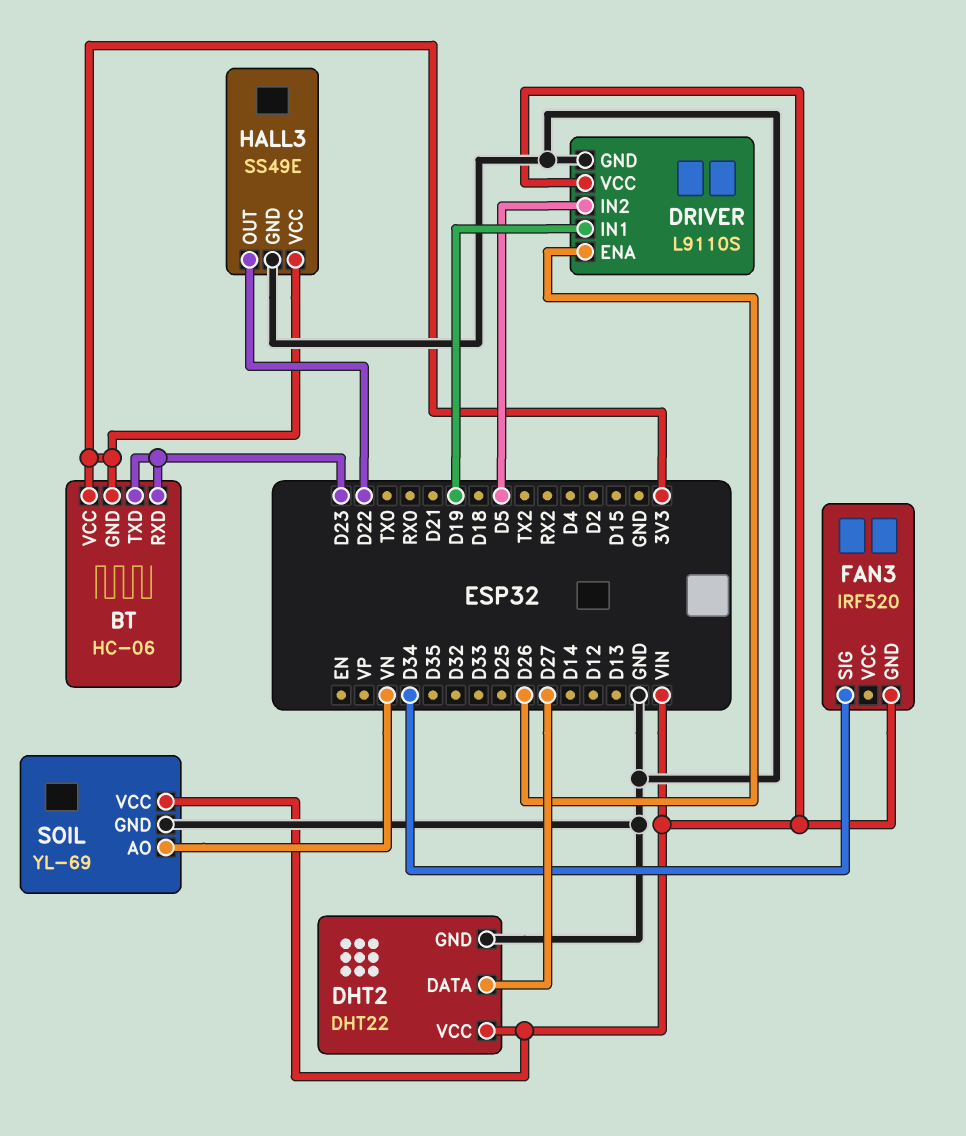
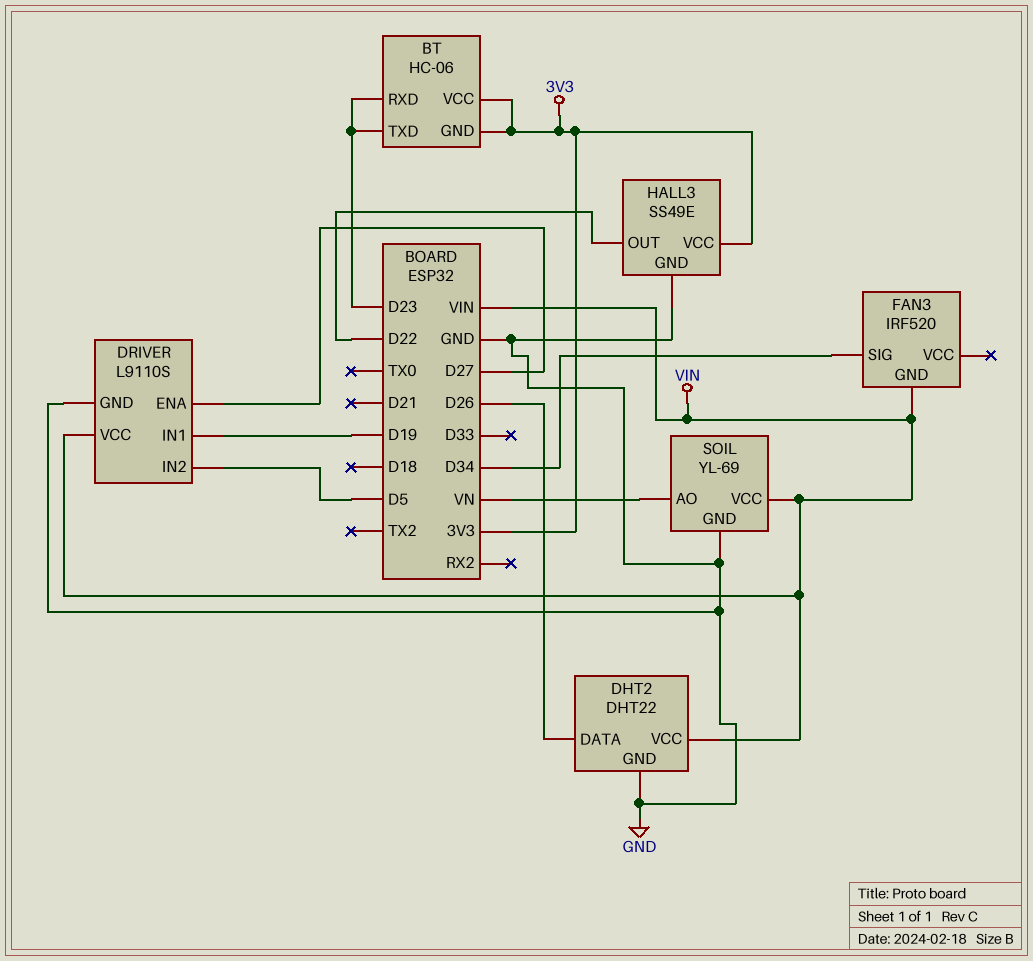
DHT2 pin DATA: D27 -> D26
DRIVER pin ENA: D26 -> D27

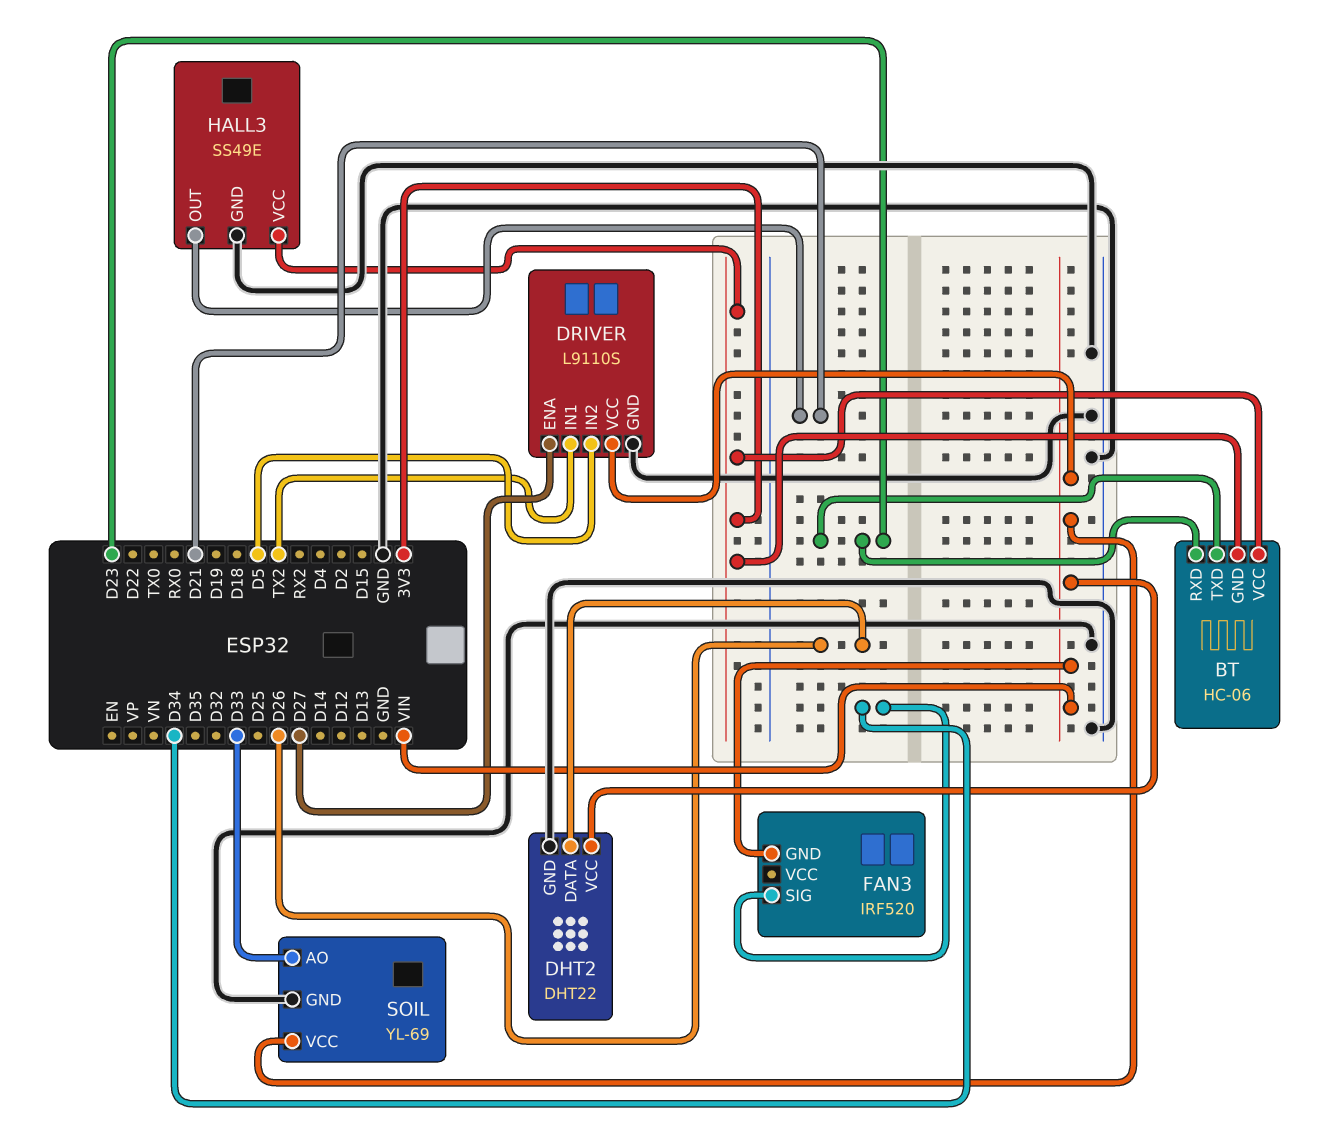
DRIVER pin IN1: D19 -> TX2
HALL3 pin OUT: D22 -> D21
SOIL pin AO: VN -> D33

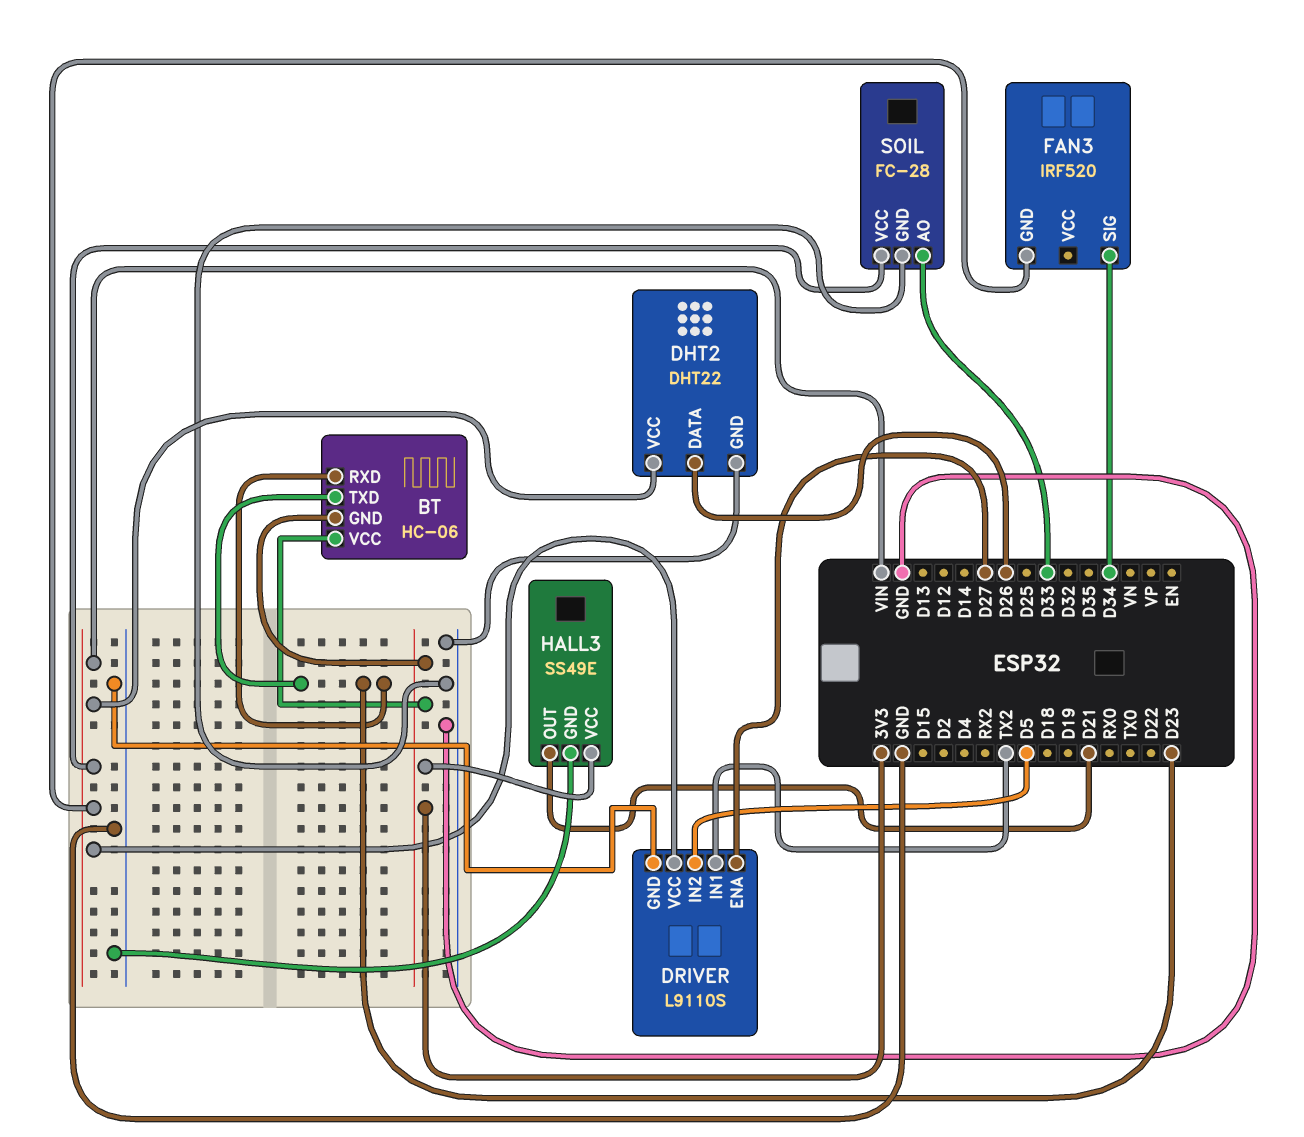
SOIL: YL-69 -> FC-28

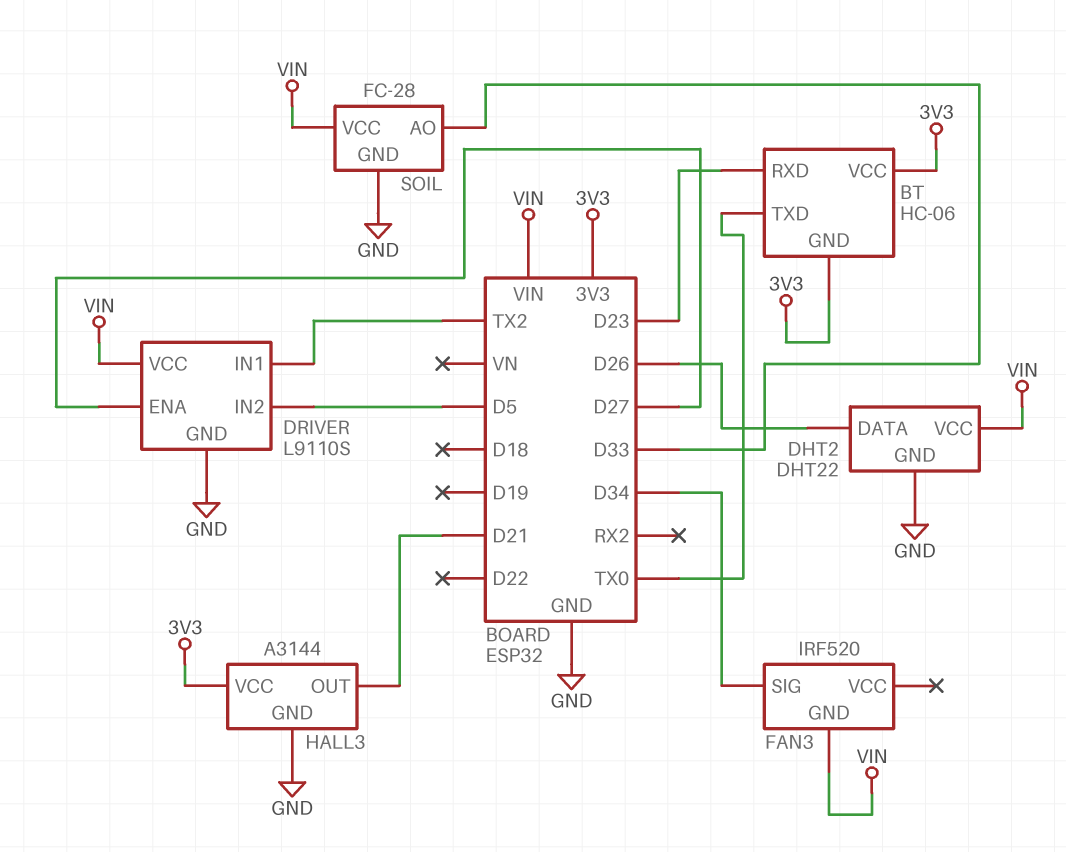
BT pin TXD: D23 -> TX0
HALL3: SS49E -> A3144

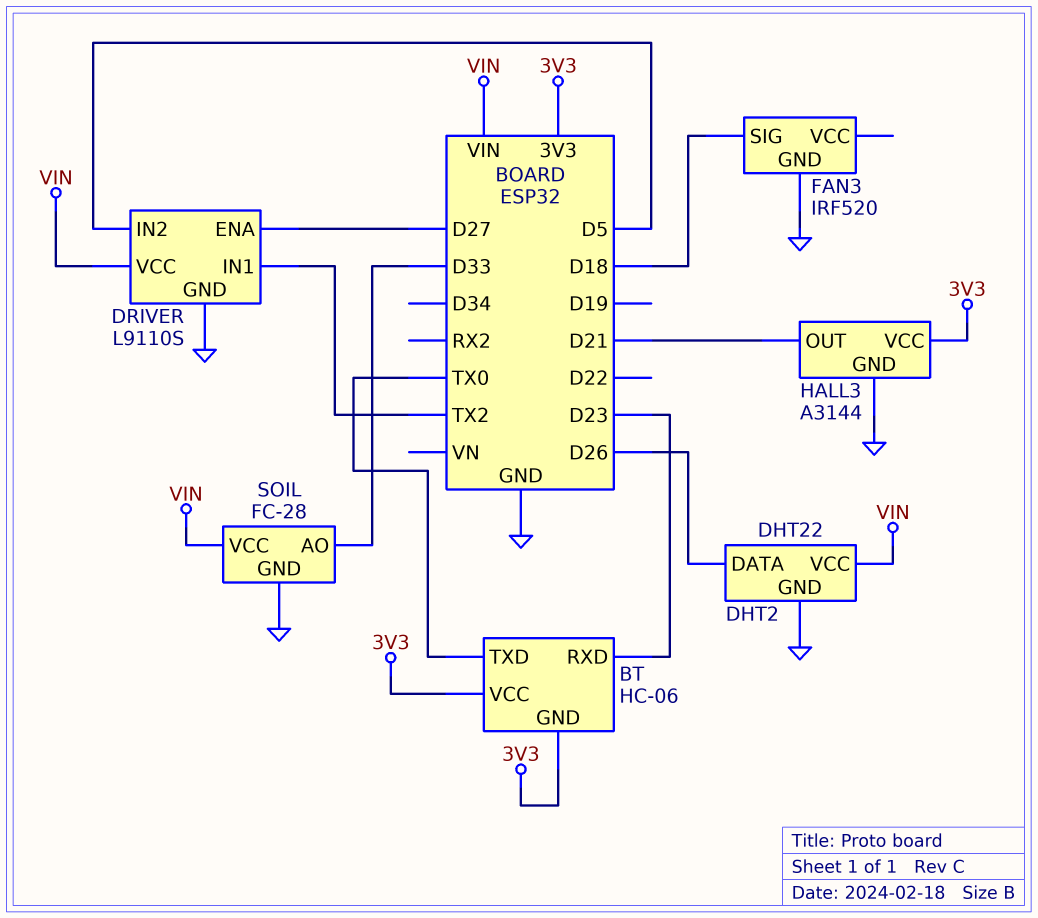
FAN3 pin GND: VIN -> GND
FAN3 pin SIG: D34 -> D18

